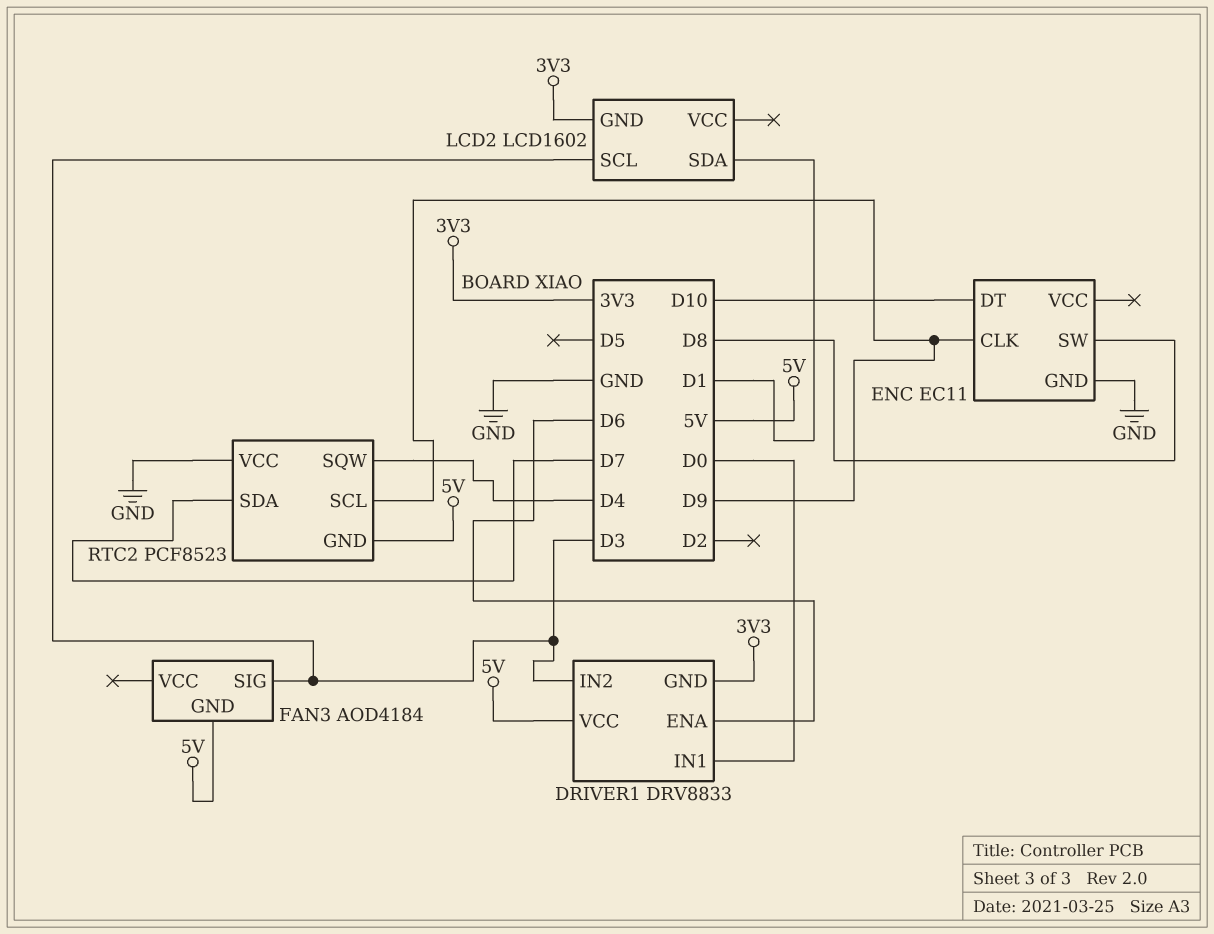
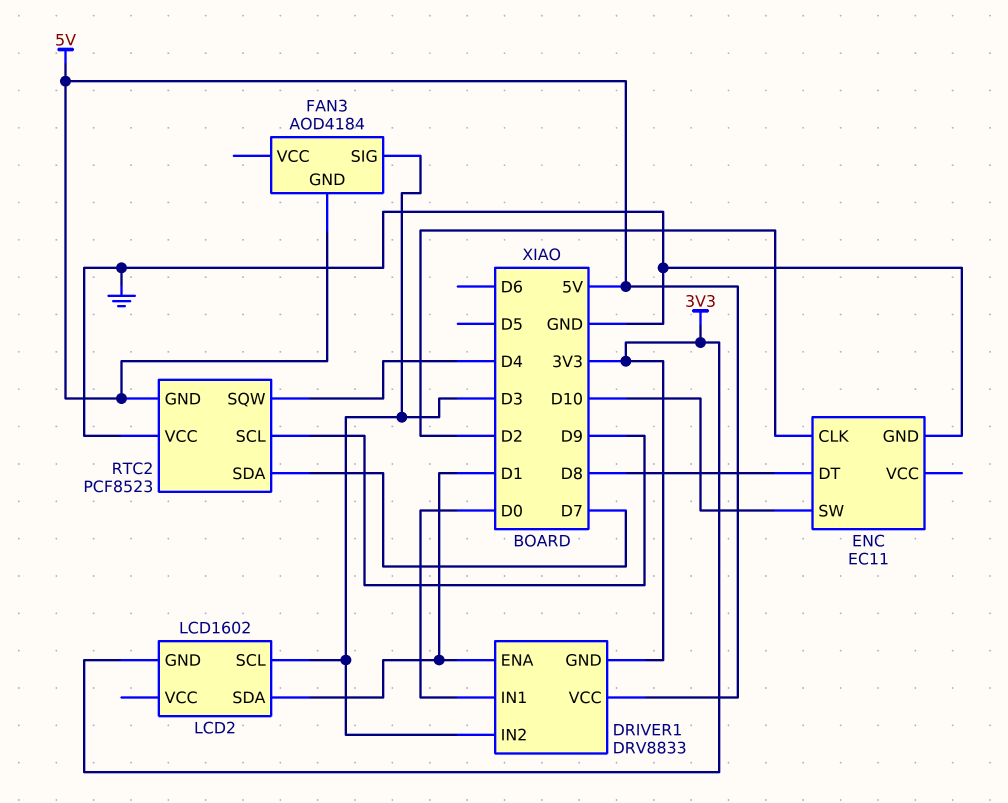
DRIVER1 pin ENA: D6 -> D1
ENC pin CLK: D9 -> D2
ENC pin DT: D10 -> D8
ENC pin SW: D8 -> D10

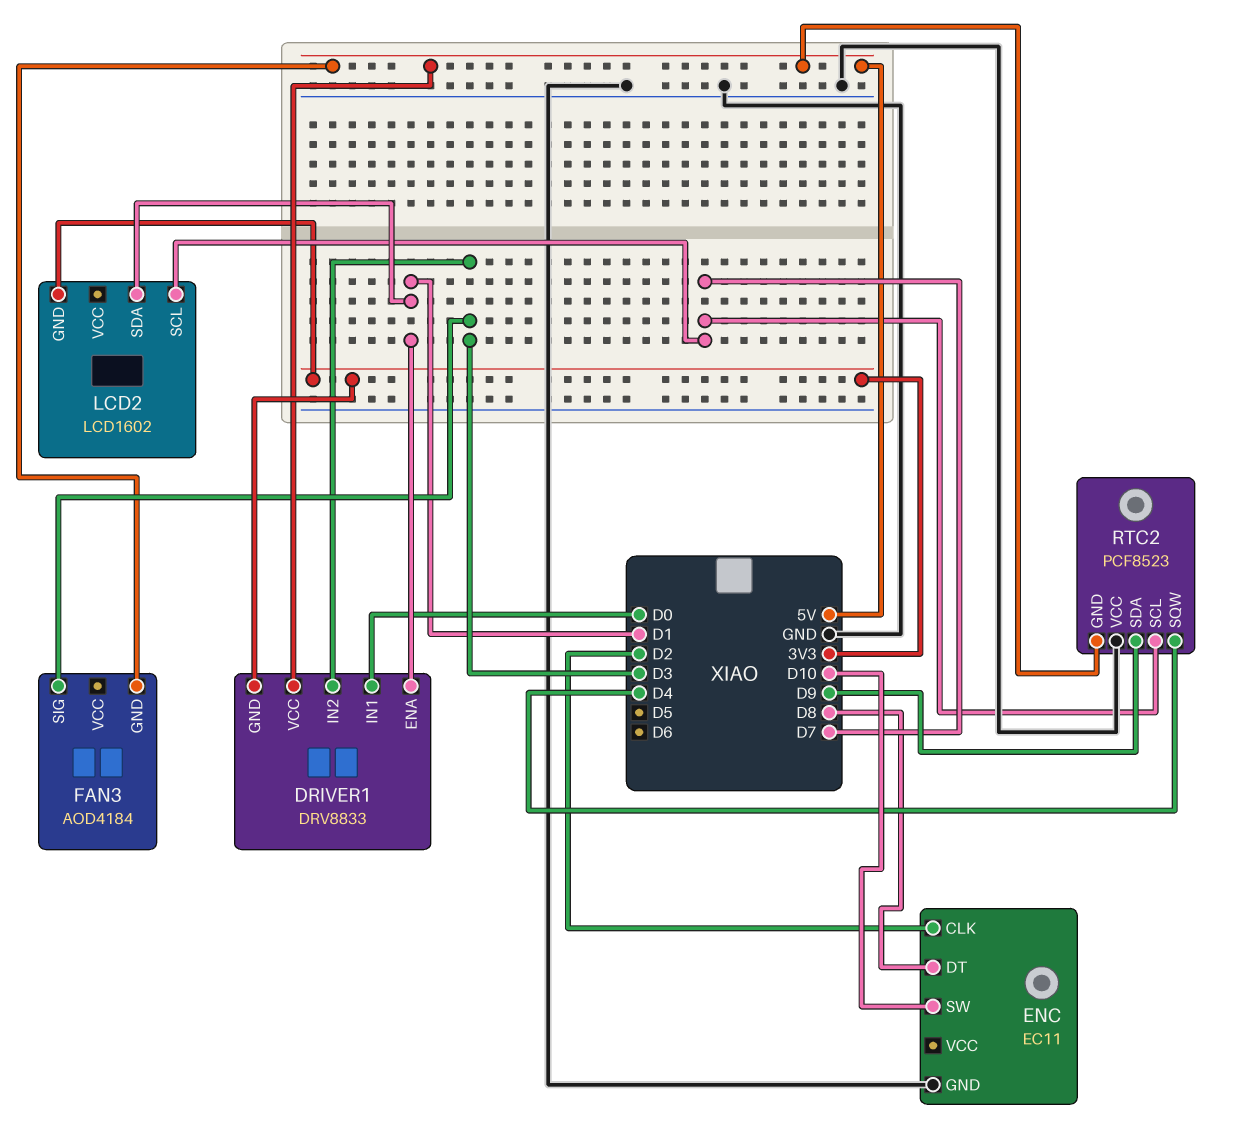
LCD2 pin SCL: D3 -> D7
RTC2 pin SCL: D9 -> D7
RTC2 pin SDA: D7 -> D9

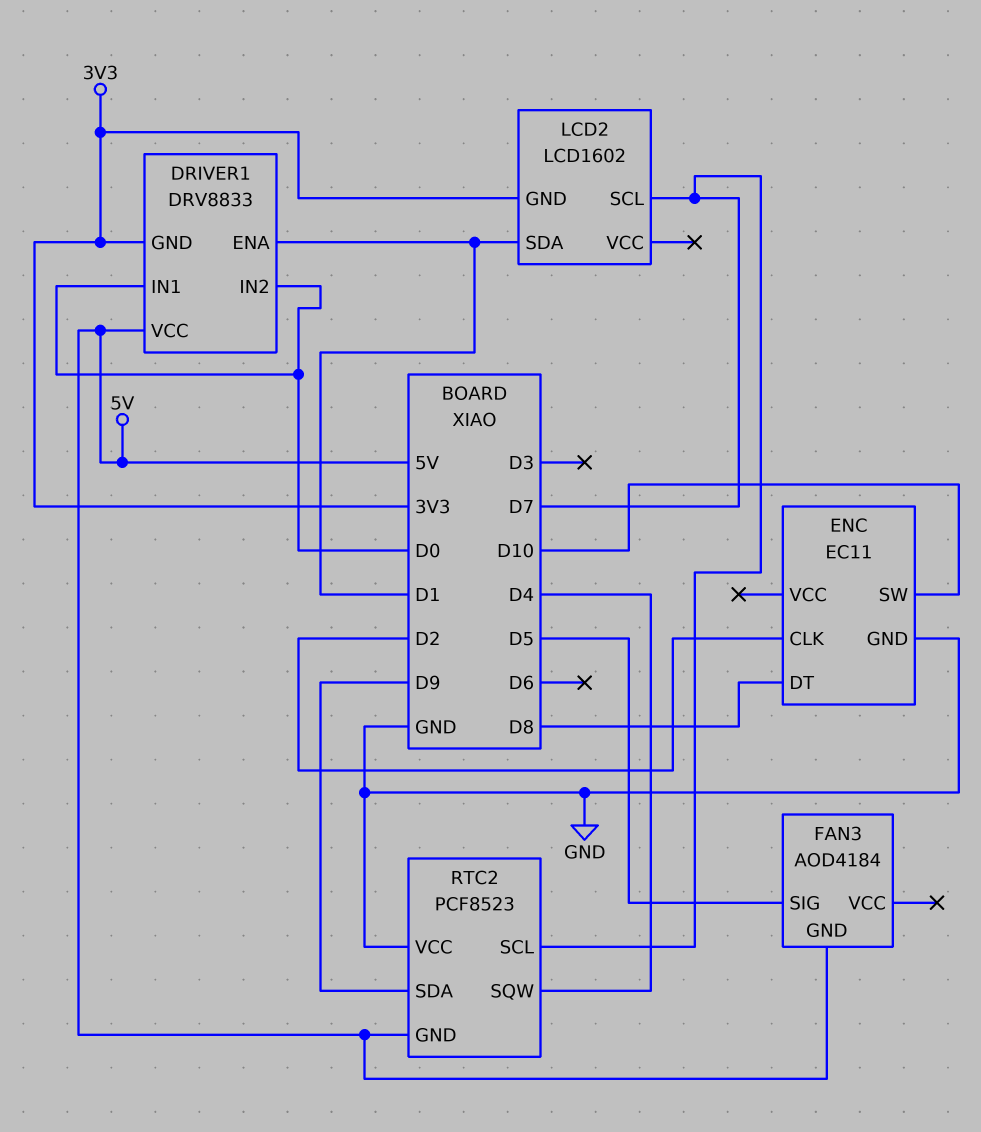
DRIVER1 pin IN2: D3 -> D0
FAN3 pin SIG: D3 -> D5

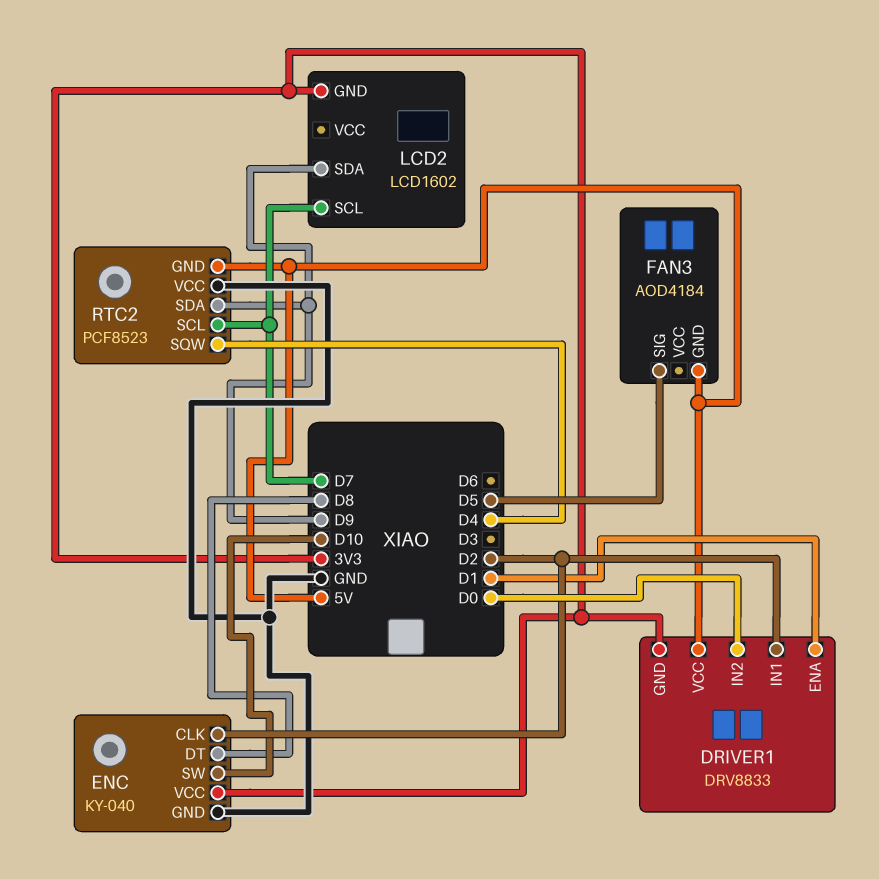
DRIVER1 pin IN1: D0 -> D2
ENC: EC11 -> KY-040
ENC pin VCC: none -> 3V3
LCD2 pin SDA: D1 -> D9

